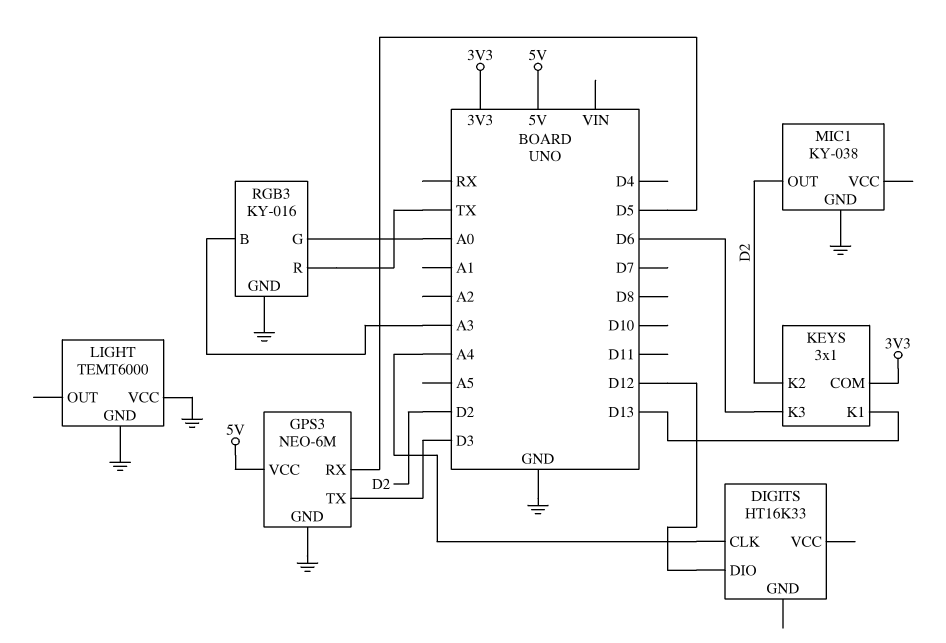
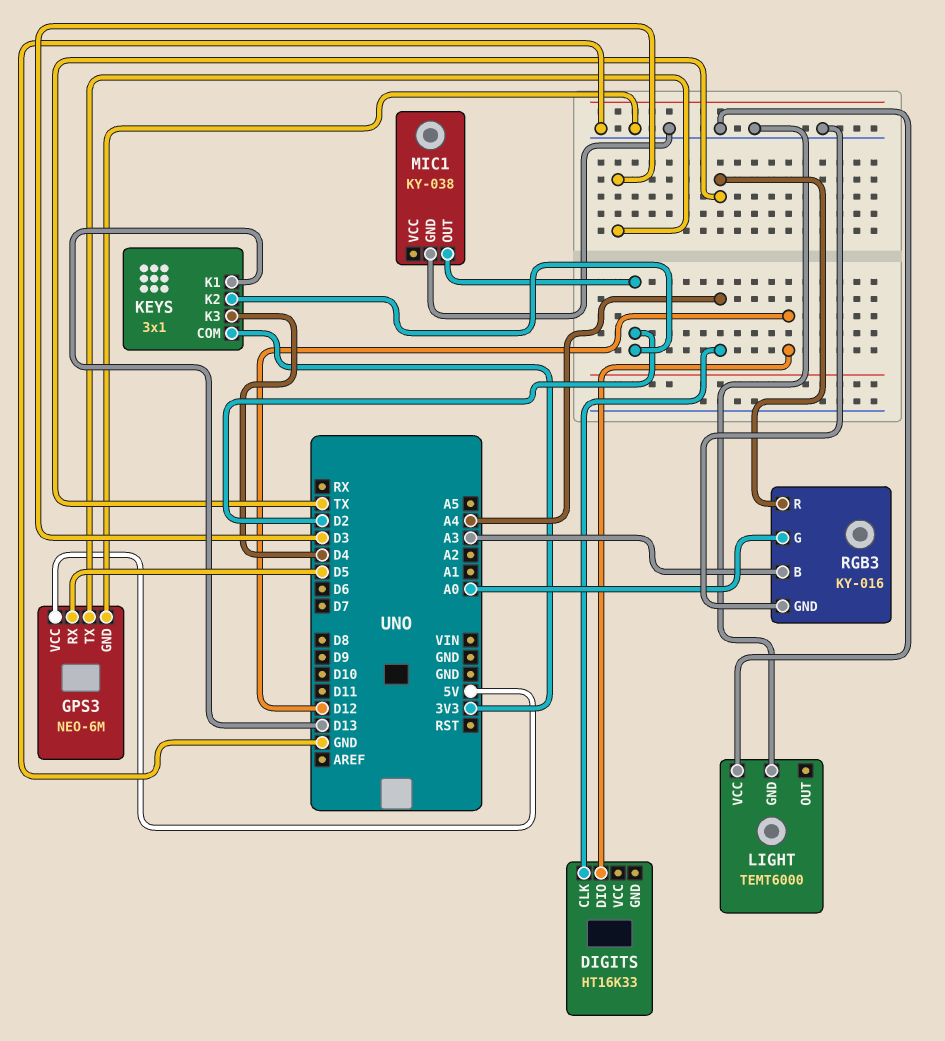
KEYS pin K3: D6 -> D4

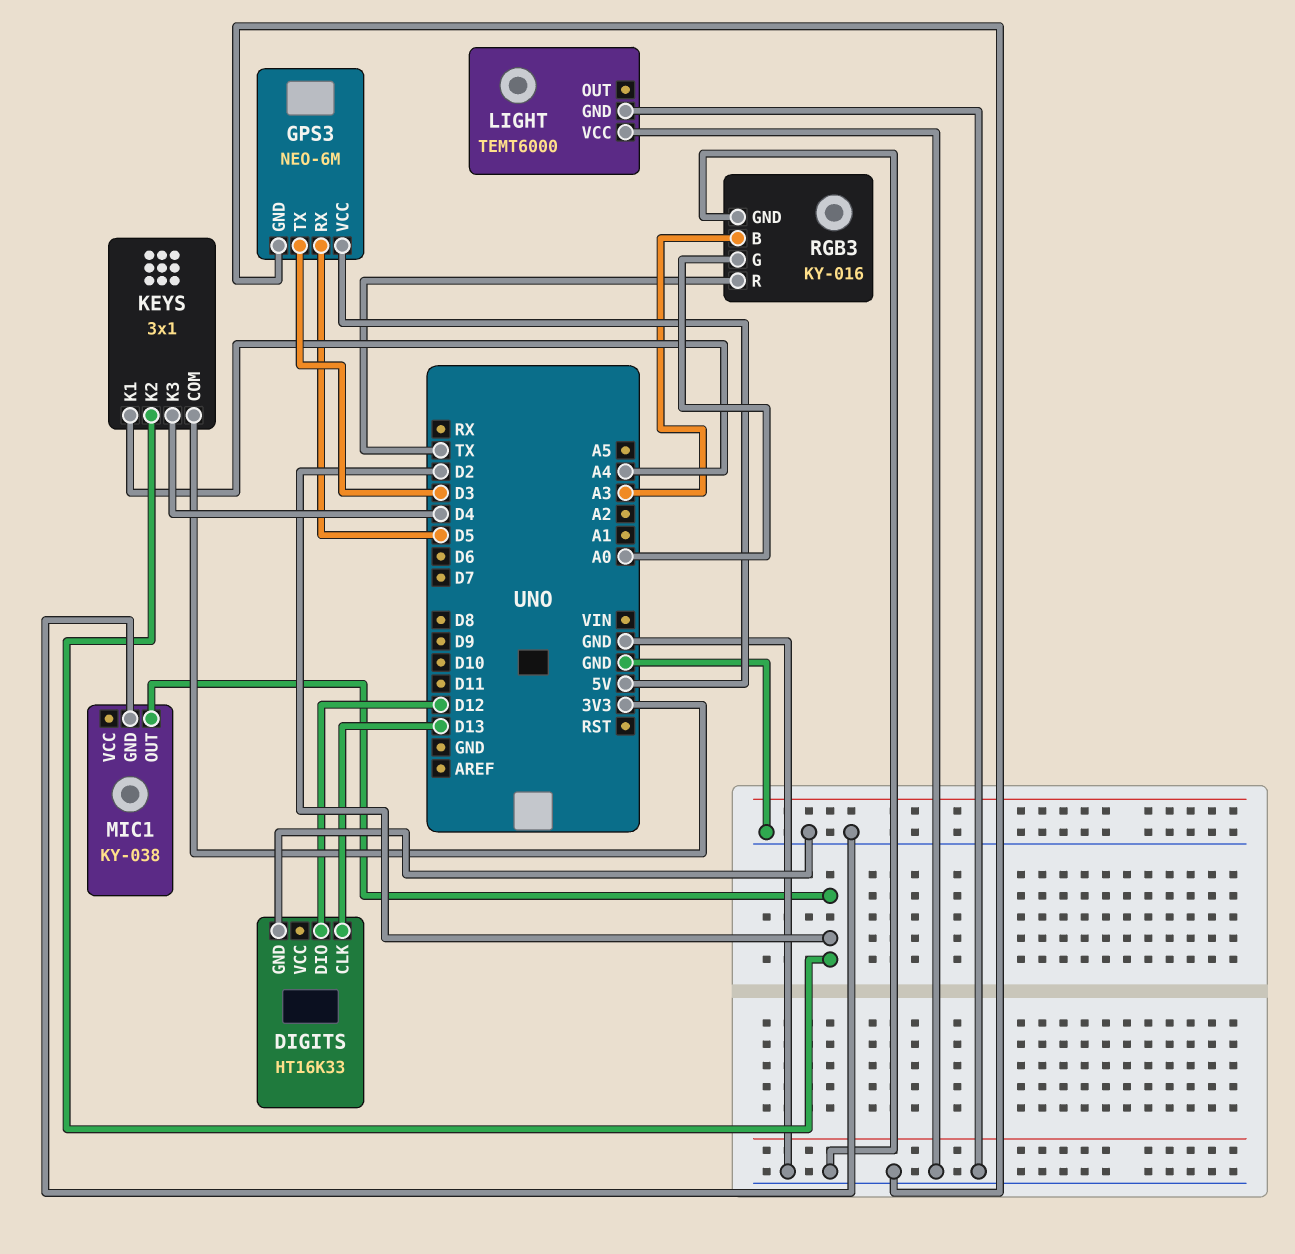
DIGITS pin CLK: A4 -> D13
DIGITS pin GND: none -> GND
KEYS pin K1: D13 -> A4

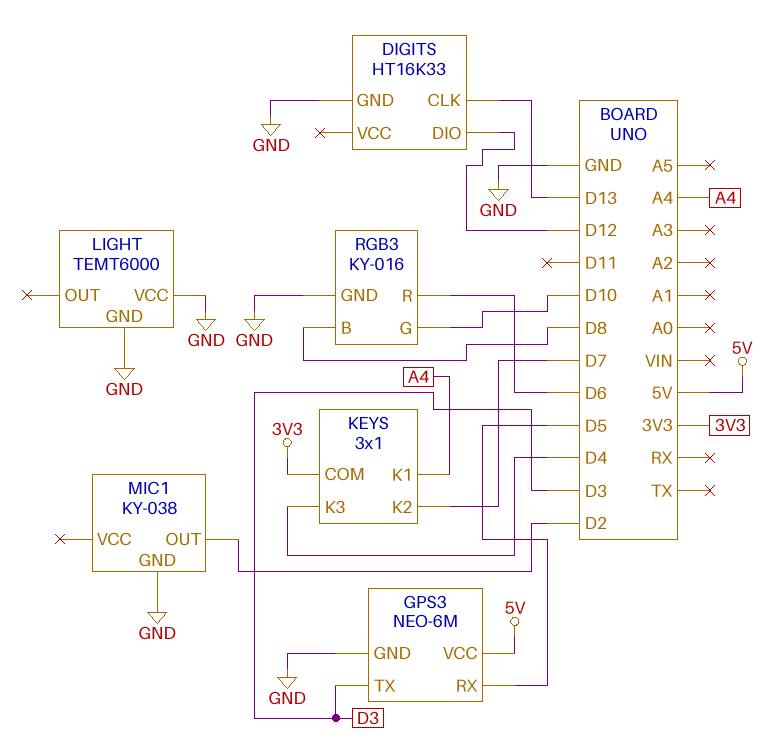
KEYS pin K2: D2 -> D7
RGB3 pin B: A3 -> D8
RGB3 pin G: A0 -> D10
RGB3 pin R: TX -> D6

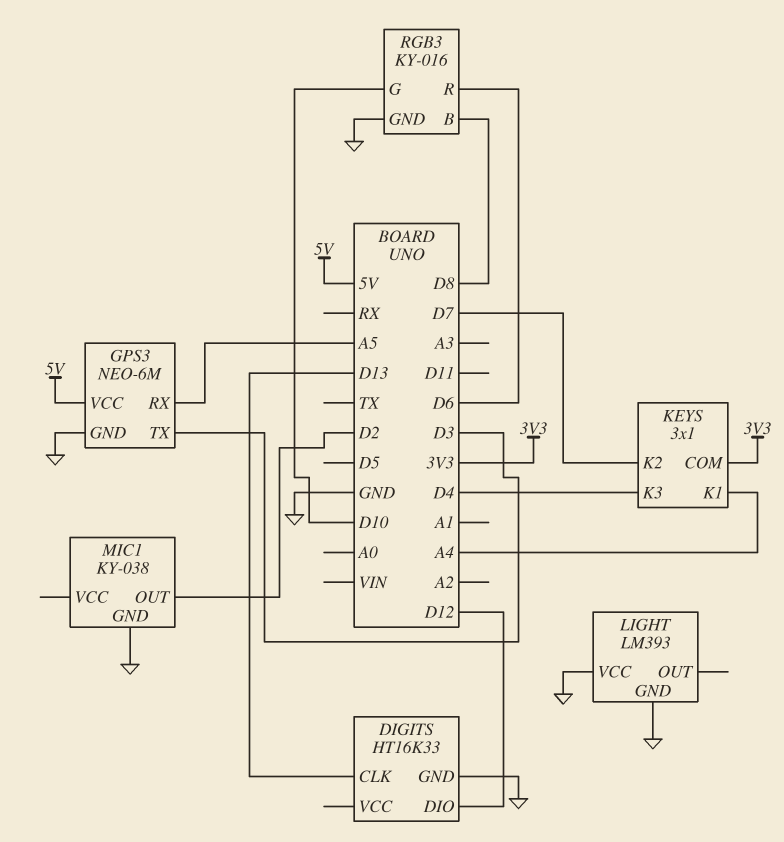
GPS3 pin RX: D5 -> A5
LIGHT: TEMT6000 -> LM393

